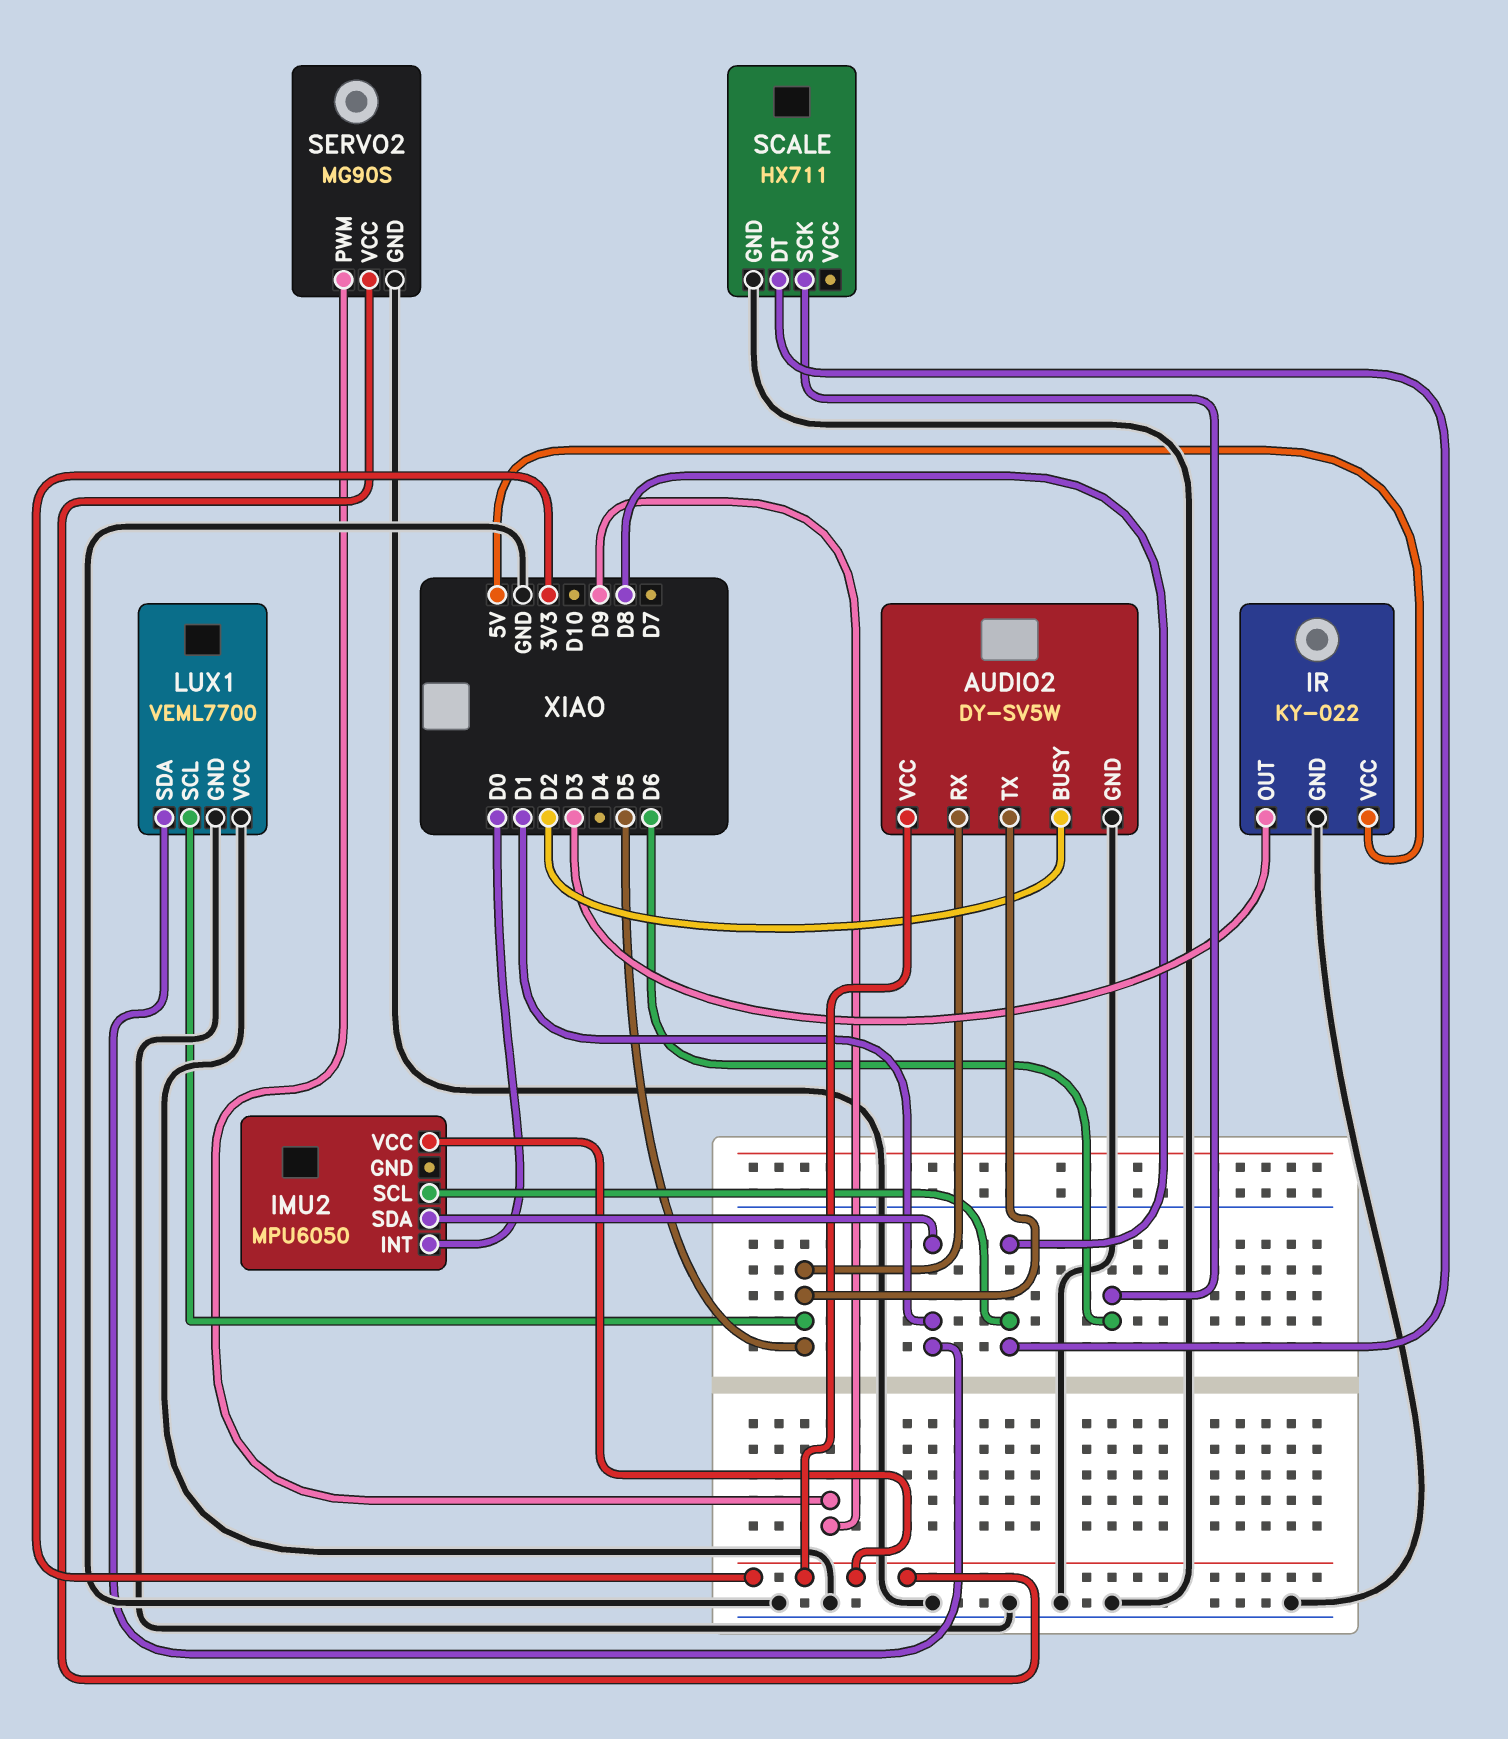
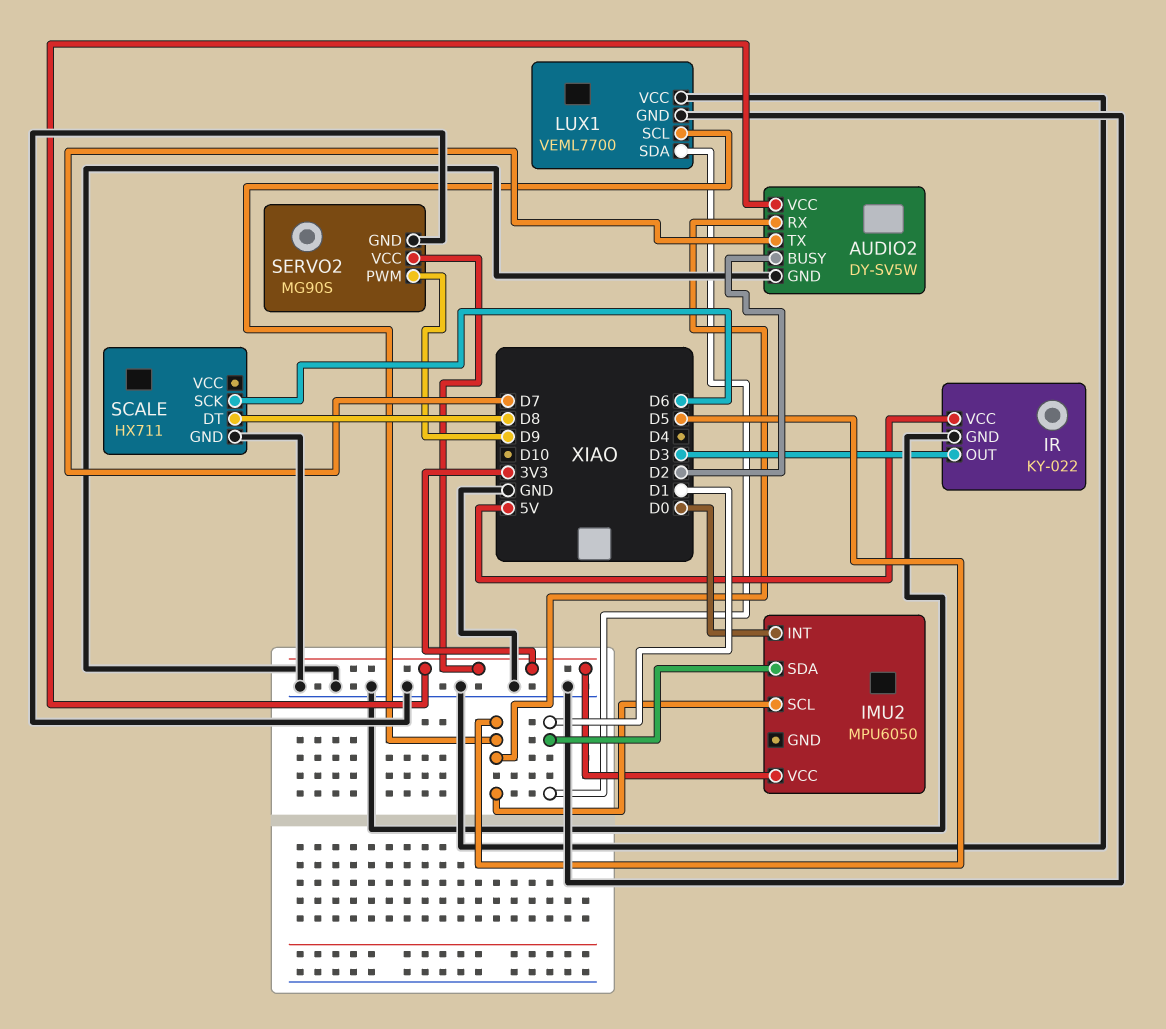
AUDIO2 pin TX: D5 -> D7
IMU2 pin SCL: D8 -> D5

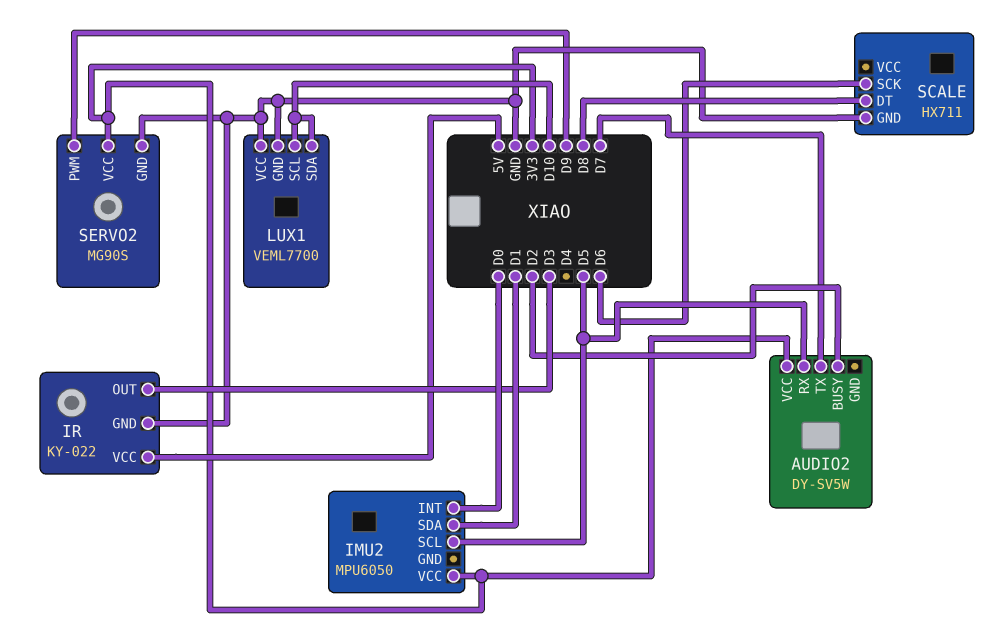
AUDIO2 pin GND: GND -> none
LUX1 pin SCL: D5 -> D10
LUX1 pin SDA: D1 -> D10

